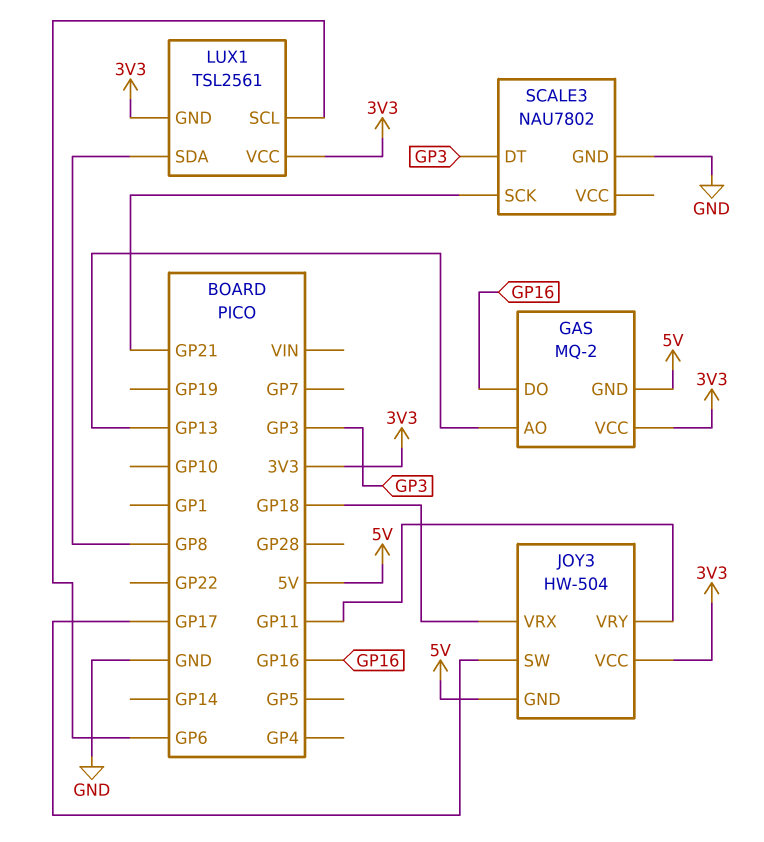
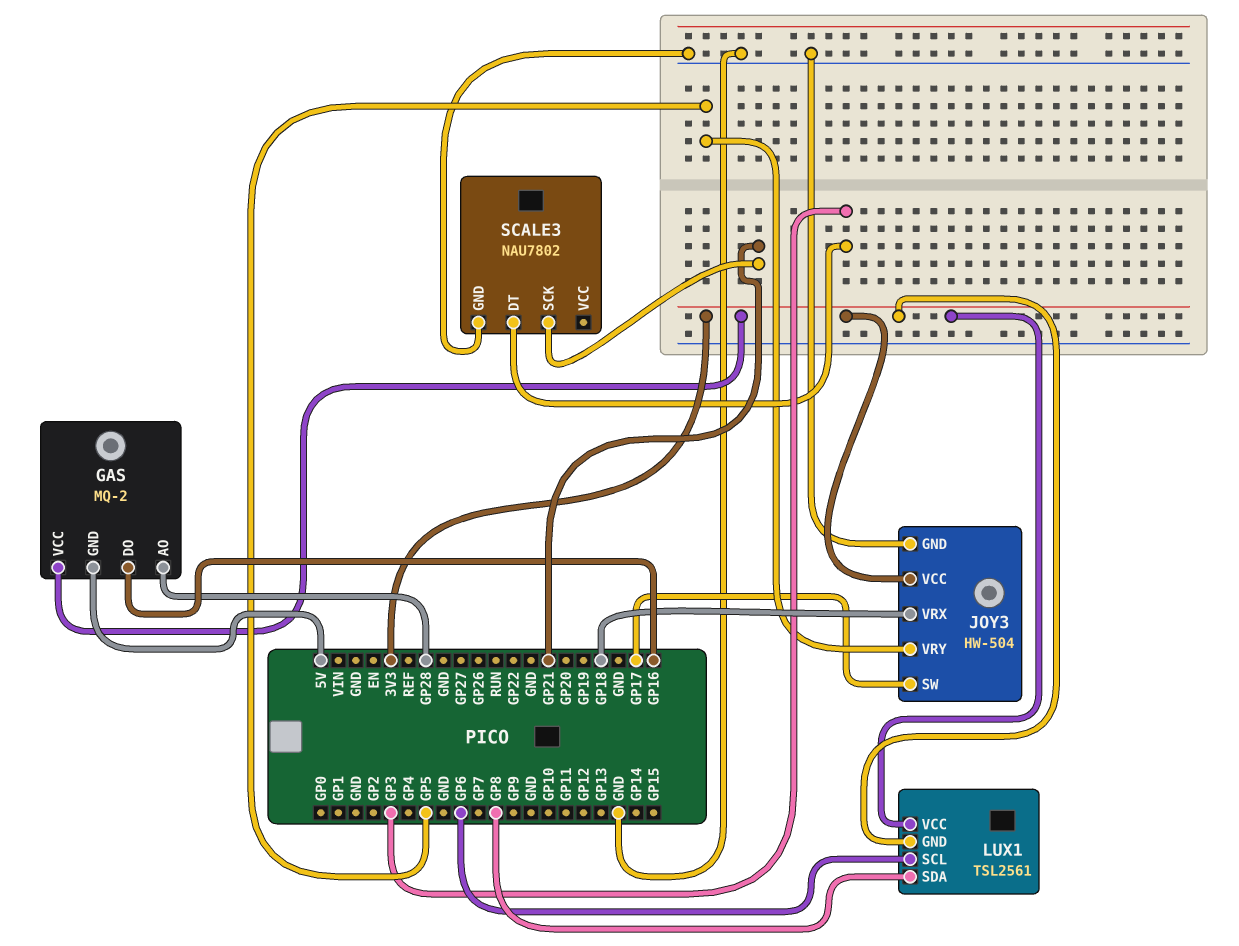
GAS pin AO: GP13 -> GP28
JOY3 pin GND: 5V -> GND
JOY3 pin VRY: GP11 -> GP5

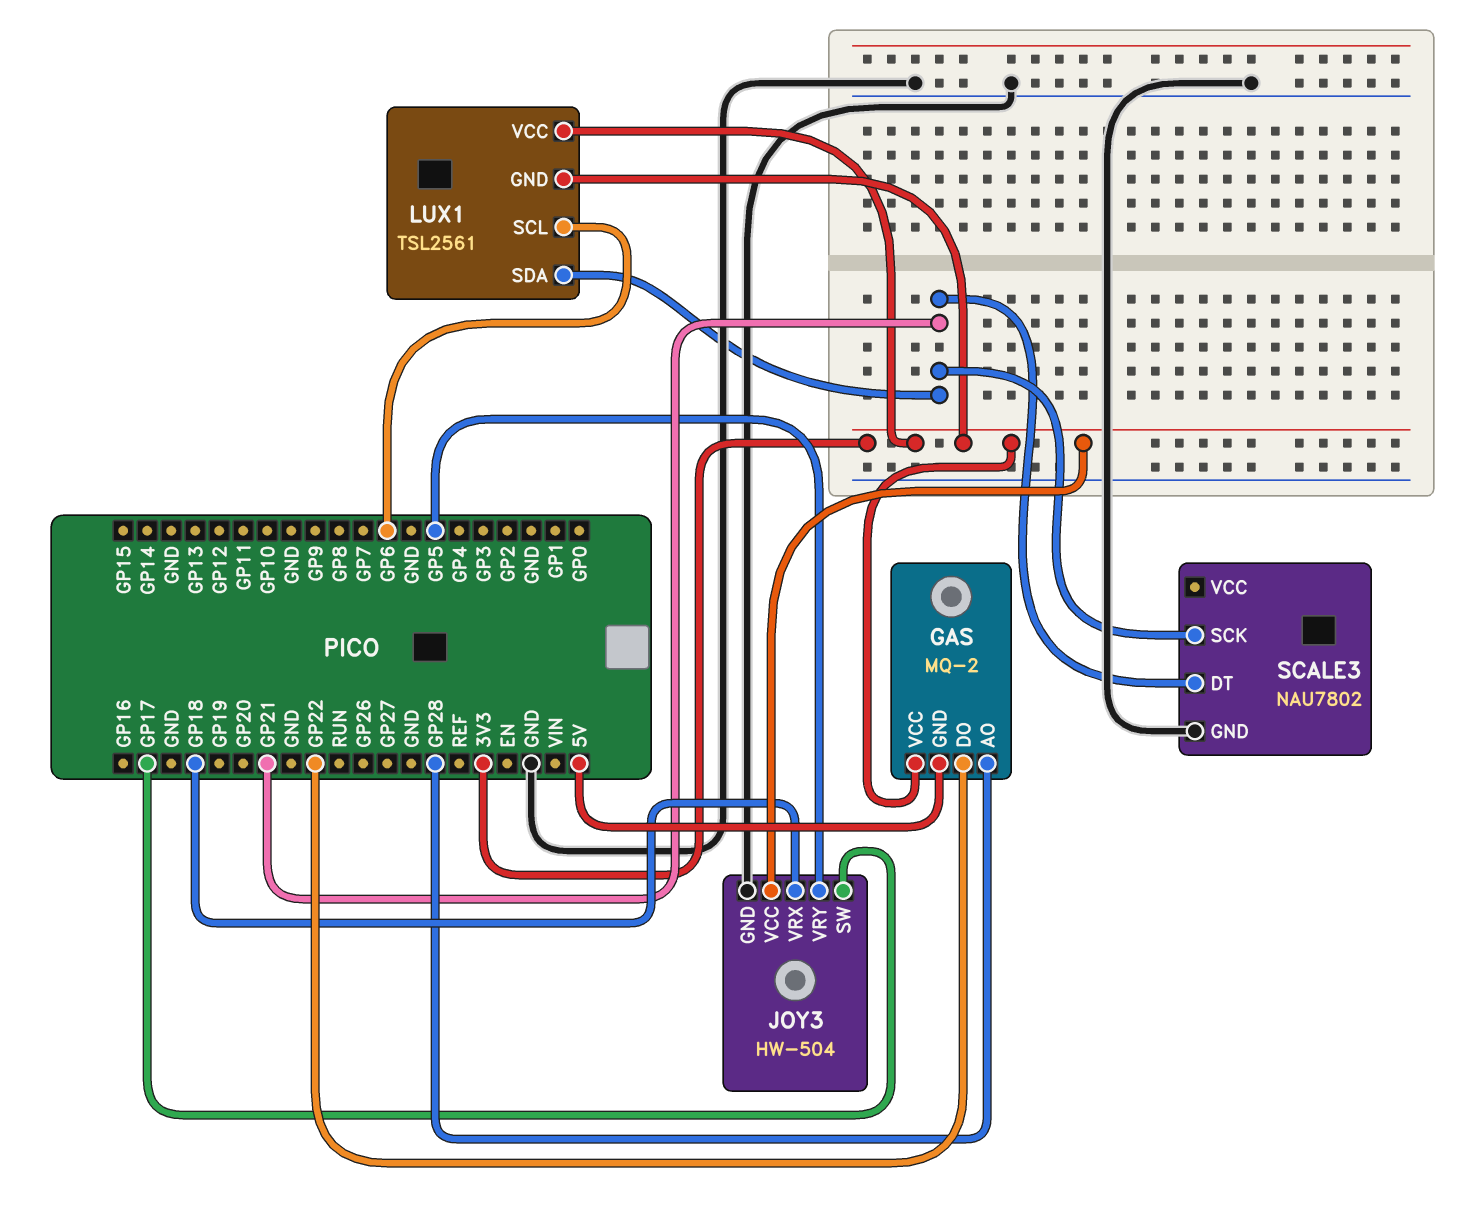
GAS pin DO: GP16 -> GP22
LUX1 pin SDA: GP8 -> GP21
SCALE3 pin DT: GP3 -> GP21

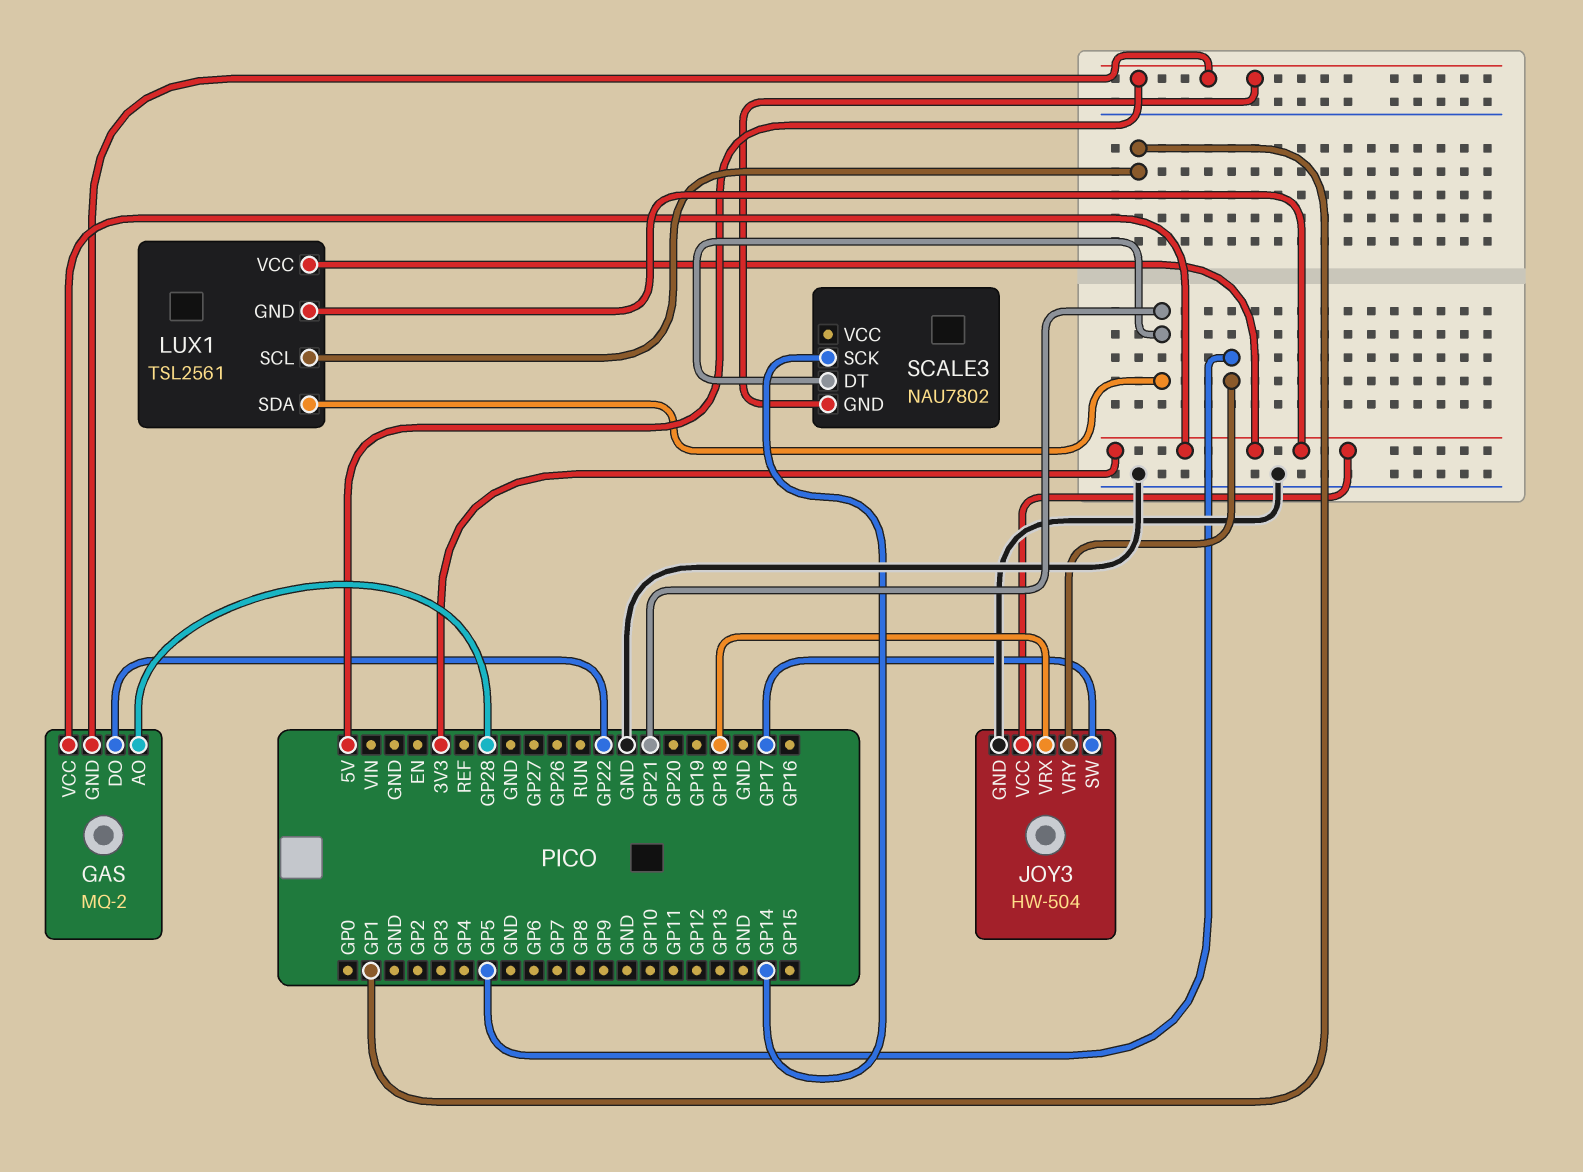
LUX1 pin SCL: GP6 -> GP1
SCALE3 pin GND: GND -> 5V
SCALE3 pin SCK: GP21 -> GP14

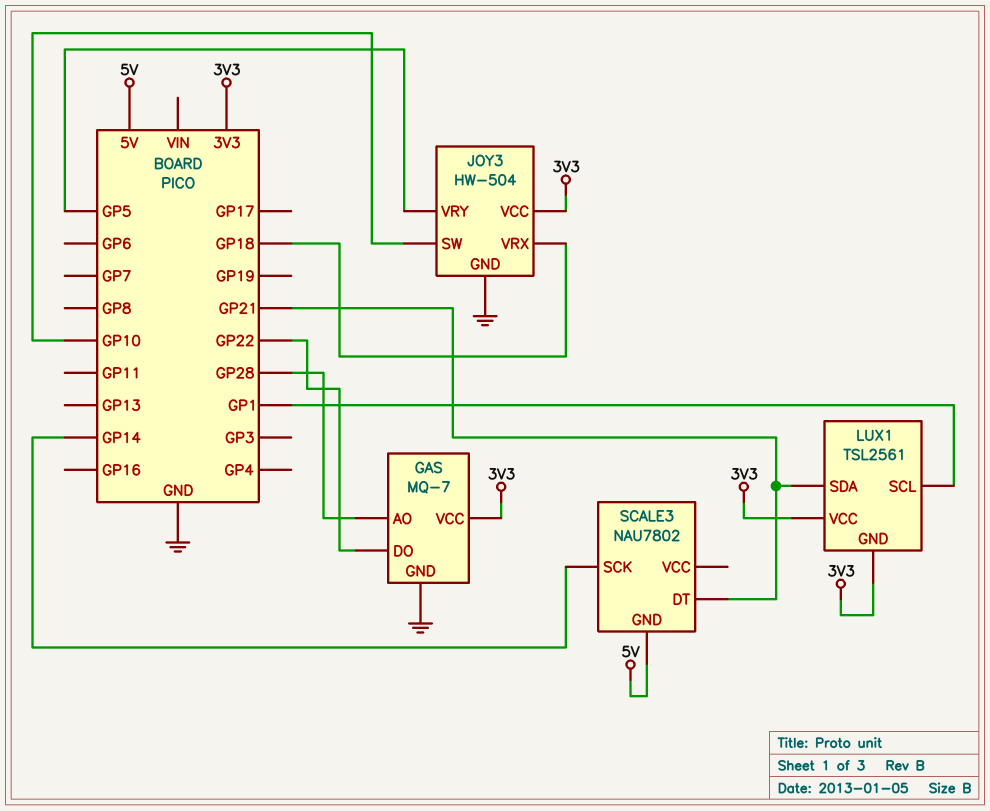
GAS: MQ-2 -> MQ-7
GAS pin GND: 5V -> GND
JOY3 pin SW: GP17 -> GP10

